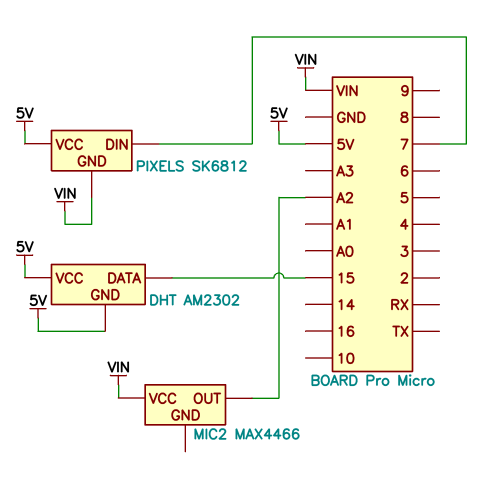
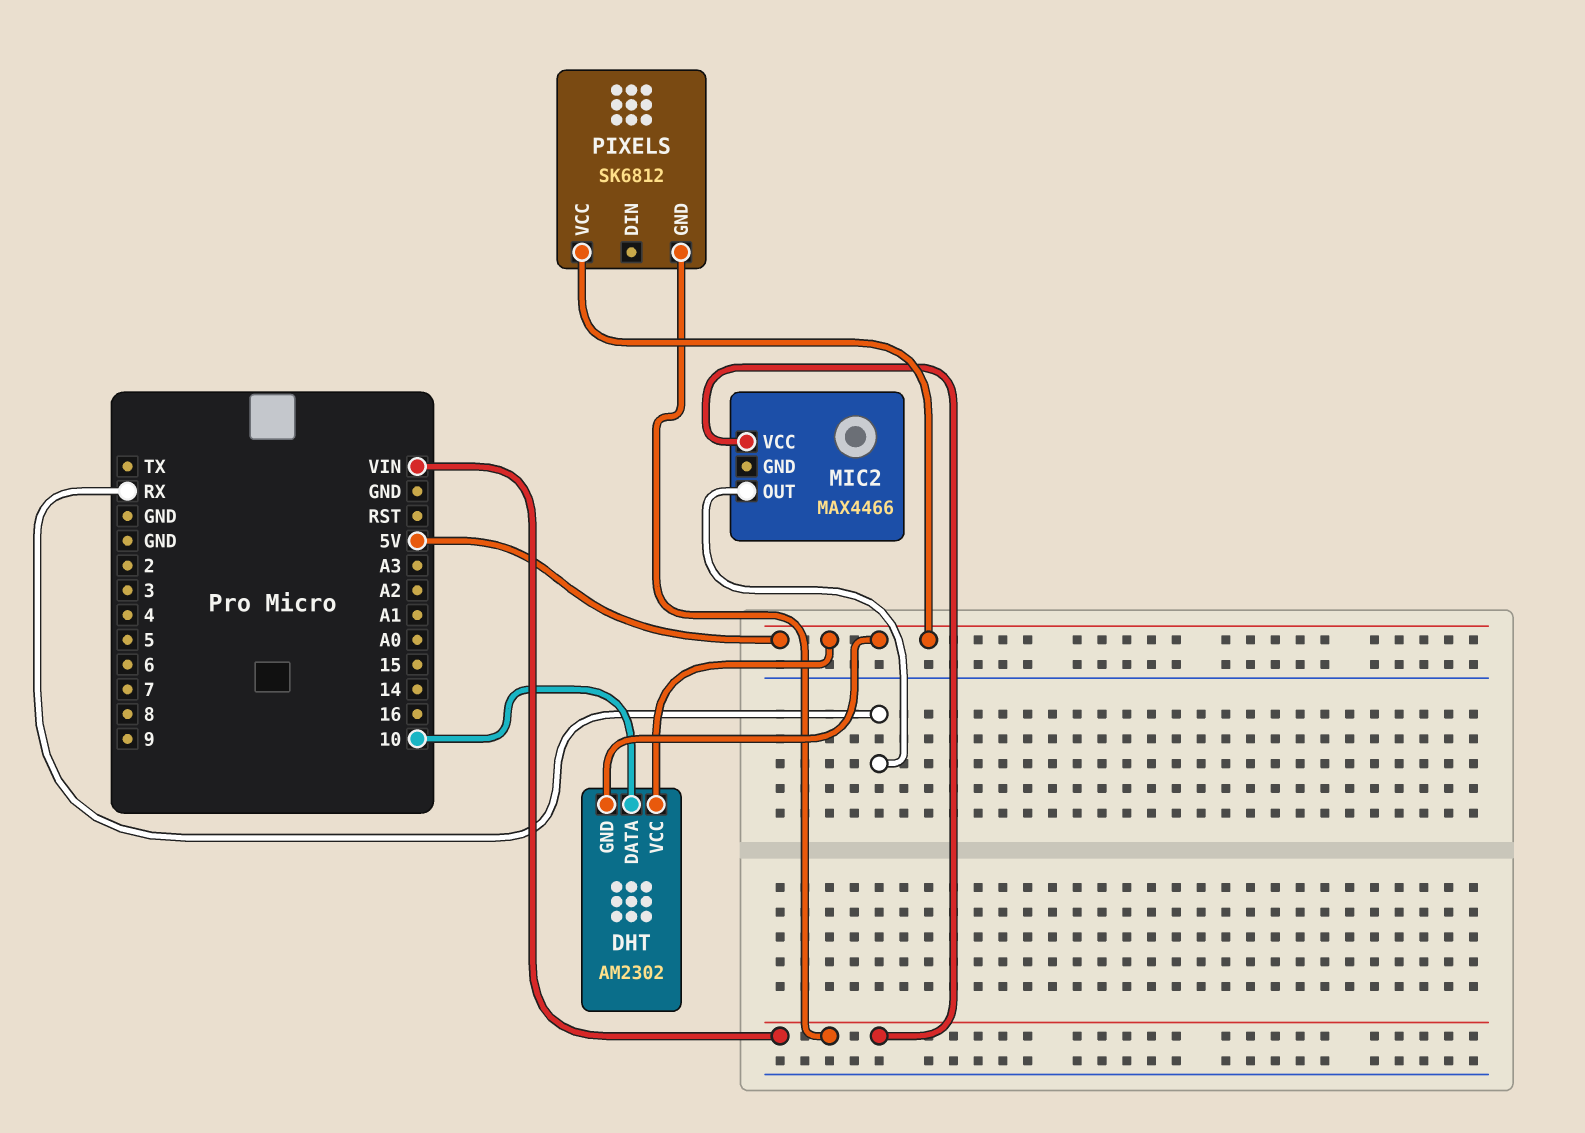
DHT pin DATA: 15 -> 10
MIC2 pin OUT: A2 -> RX
PIXELS pin DIN: 7 -> none

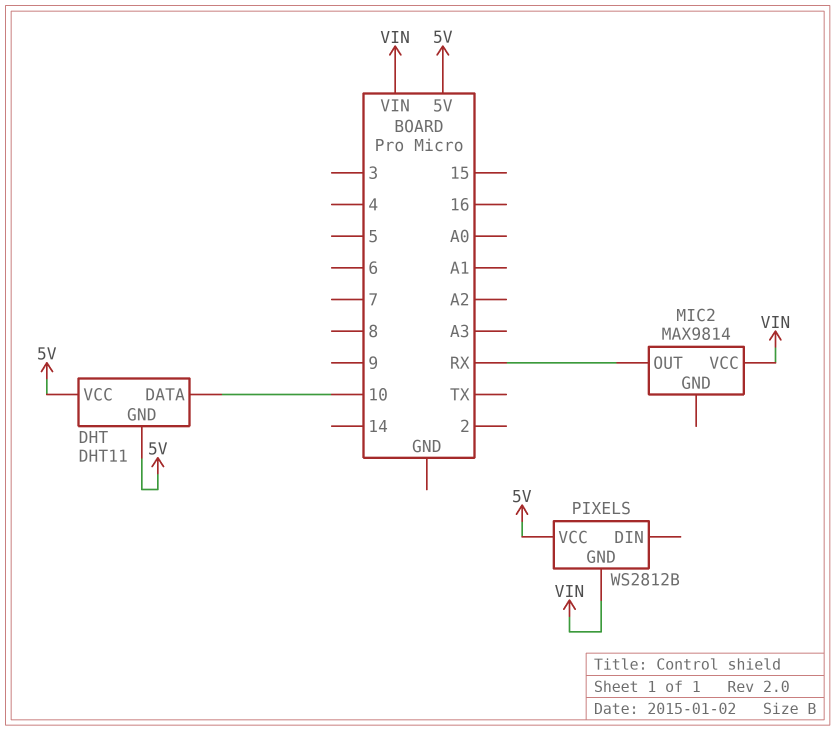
DHT: AM2302 -> DHT11
MIC2: MAX4466 -> MAX9814
PIXELS: SK6812 -> WS2812B

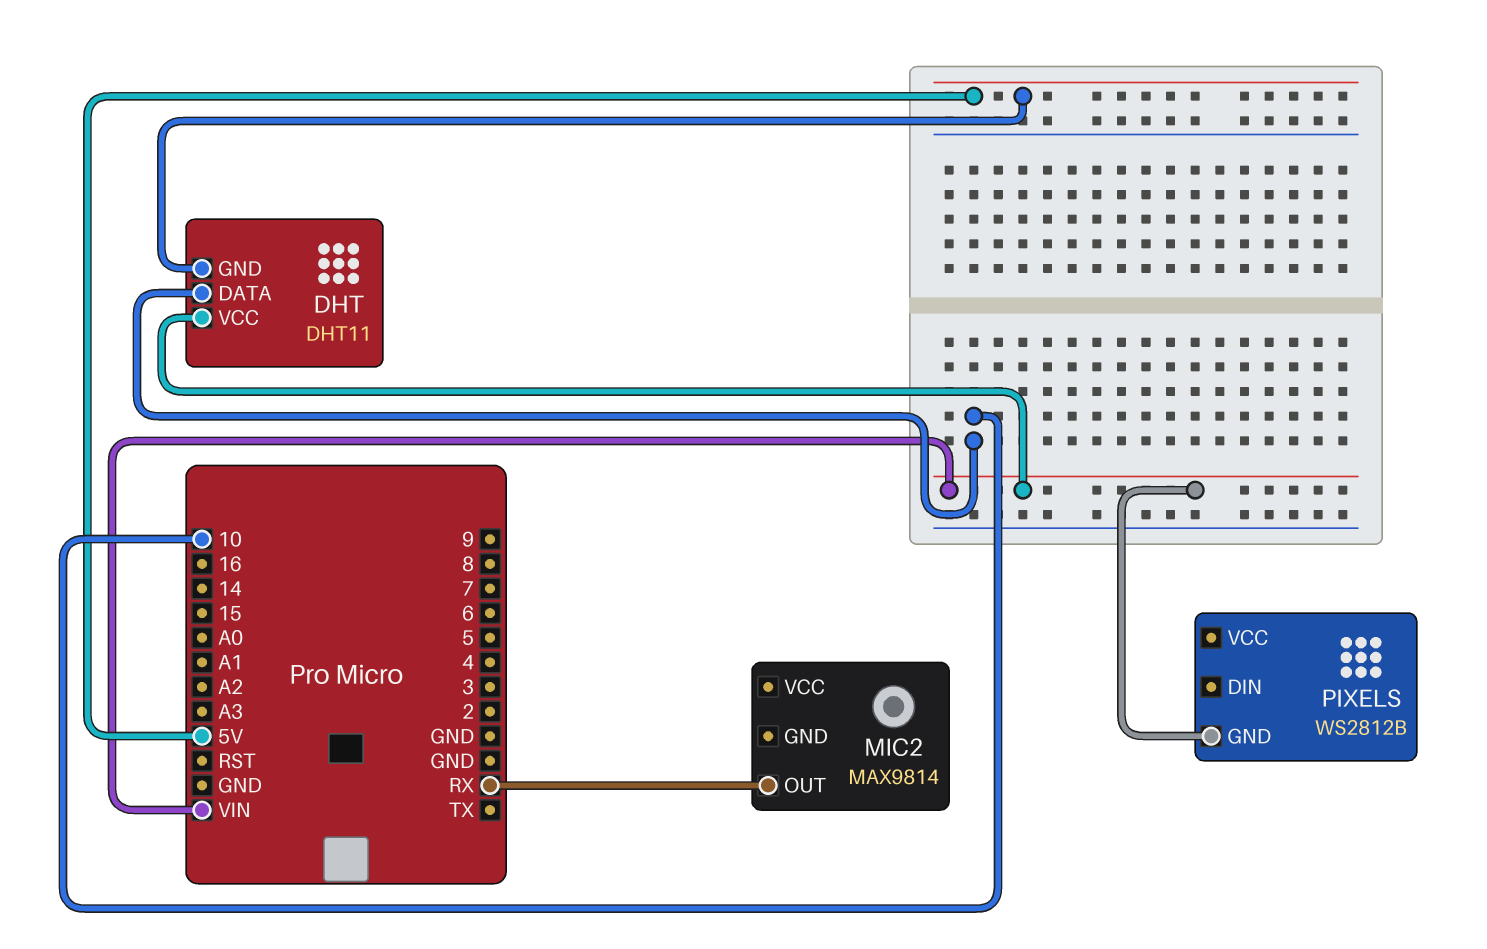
DHT pin VCC: 5V -> VIN
MIC2 pin VCC: VIN -> none
PIXELS pin VCC: 5V -> none

